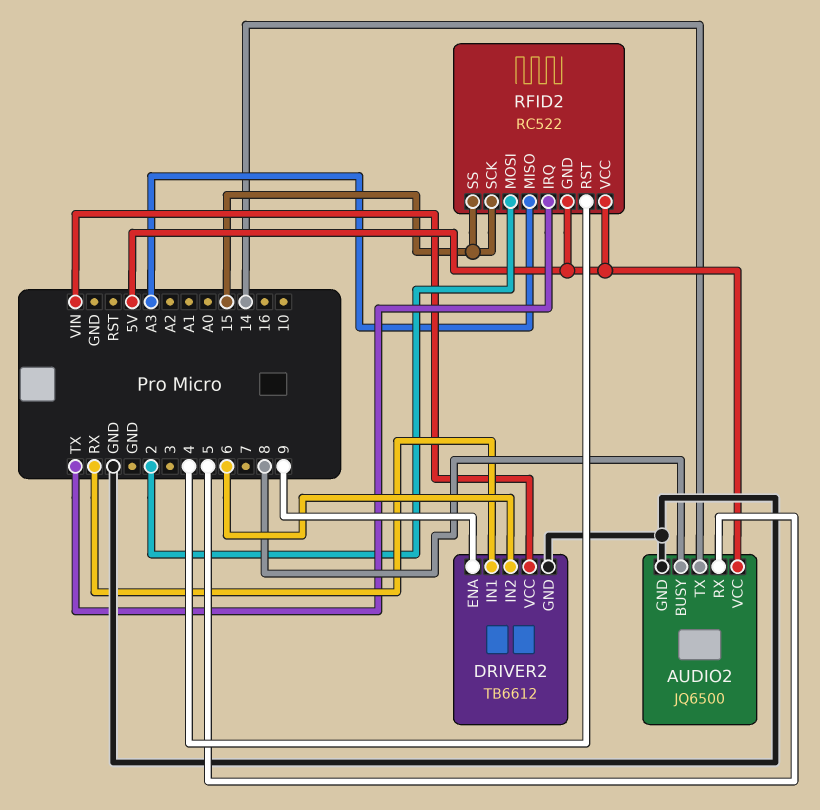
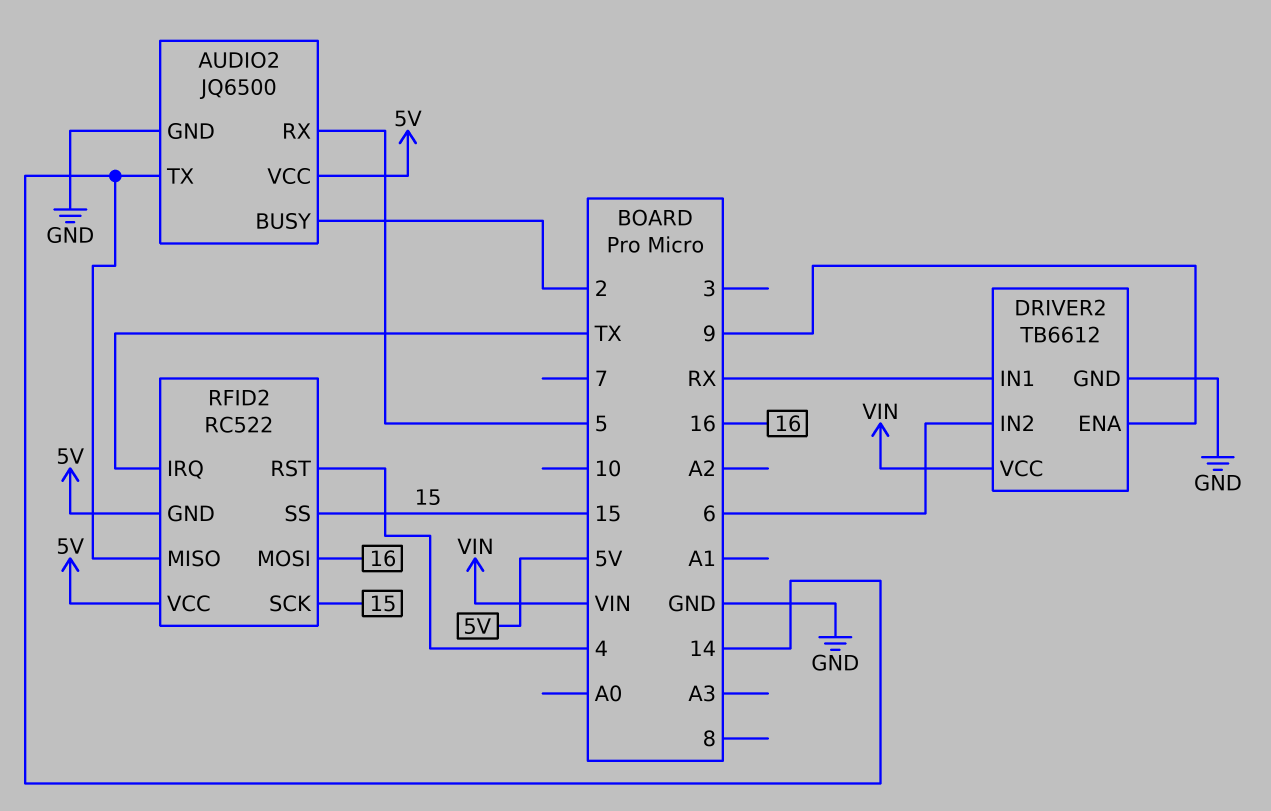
AUDIO2 pin BUSY: 8 -> 2
RFID2 pin MISO: A3 -> 14
RFID2 pin MOSI: 2 -> 16

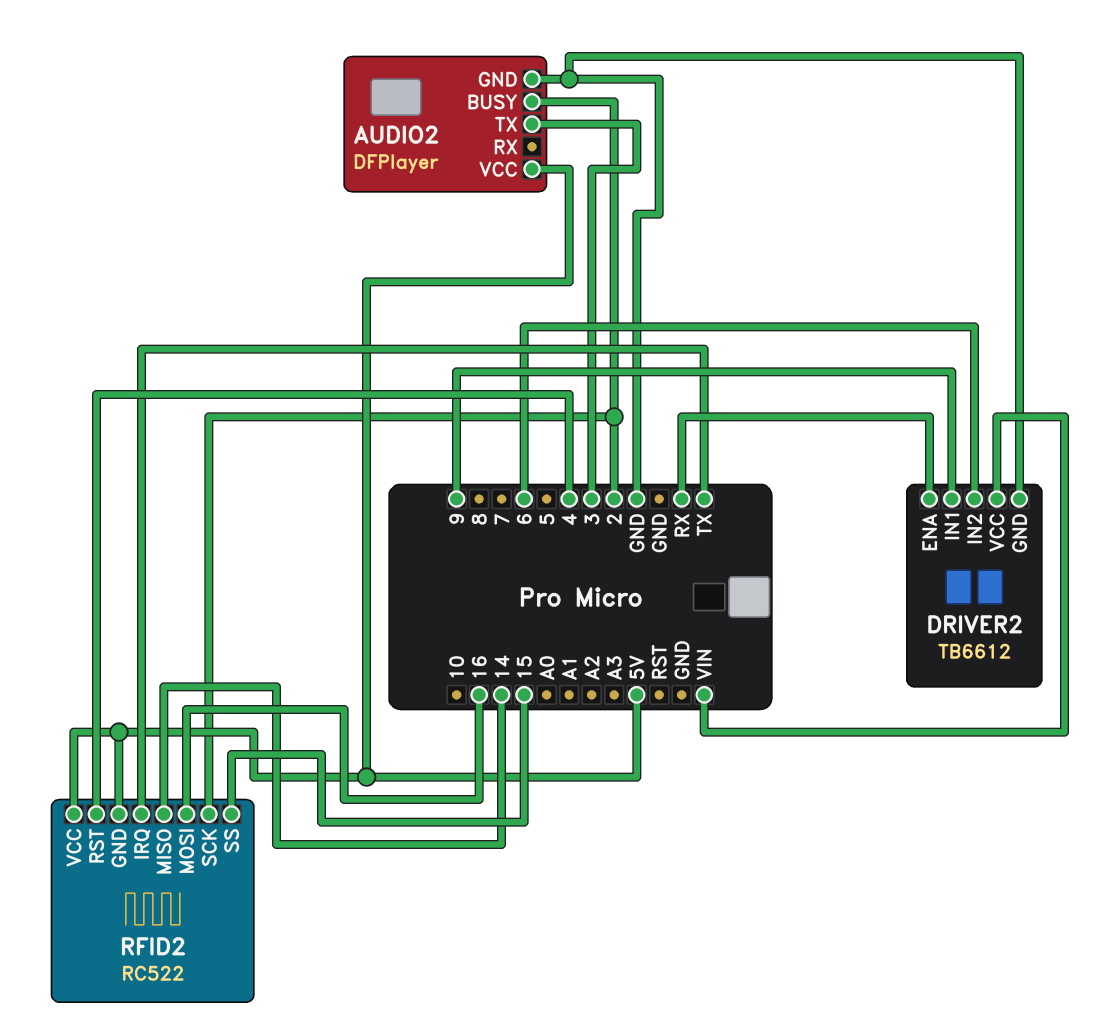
AUDIO2: JQ6500 -> DFPlayer
AUDIO2 pin RX: 5 -> none
AUDIO2 pin TX: 14 -> 3
DRIVER2 pin ENA: 9 -> RX
DRIVER2 pin IN1: RX -> 9
RFID2 pin SCK: 15 -> 2

